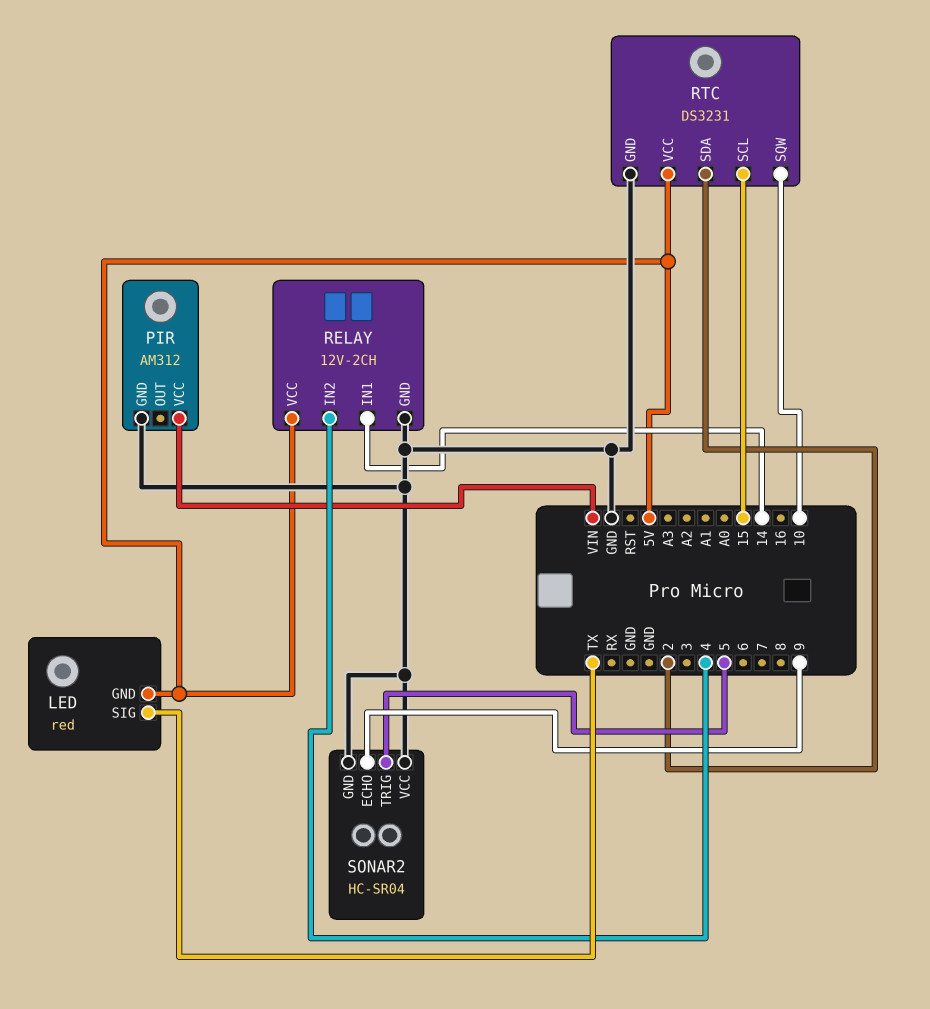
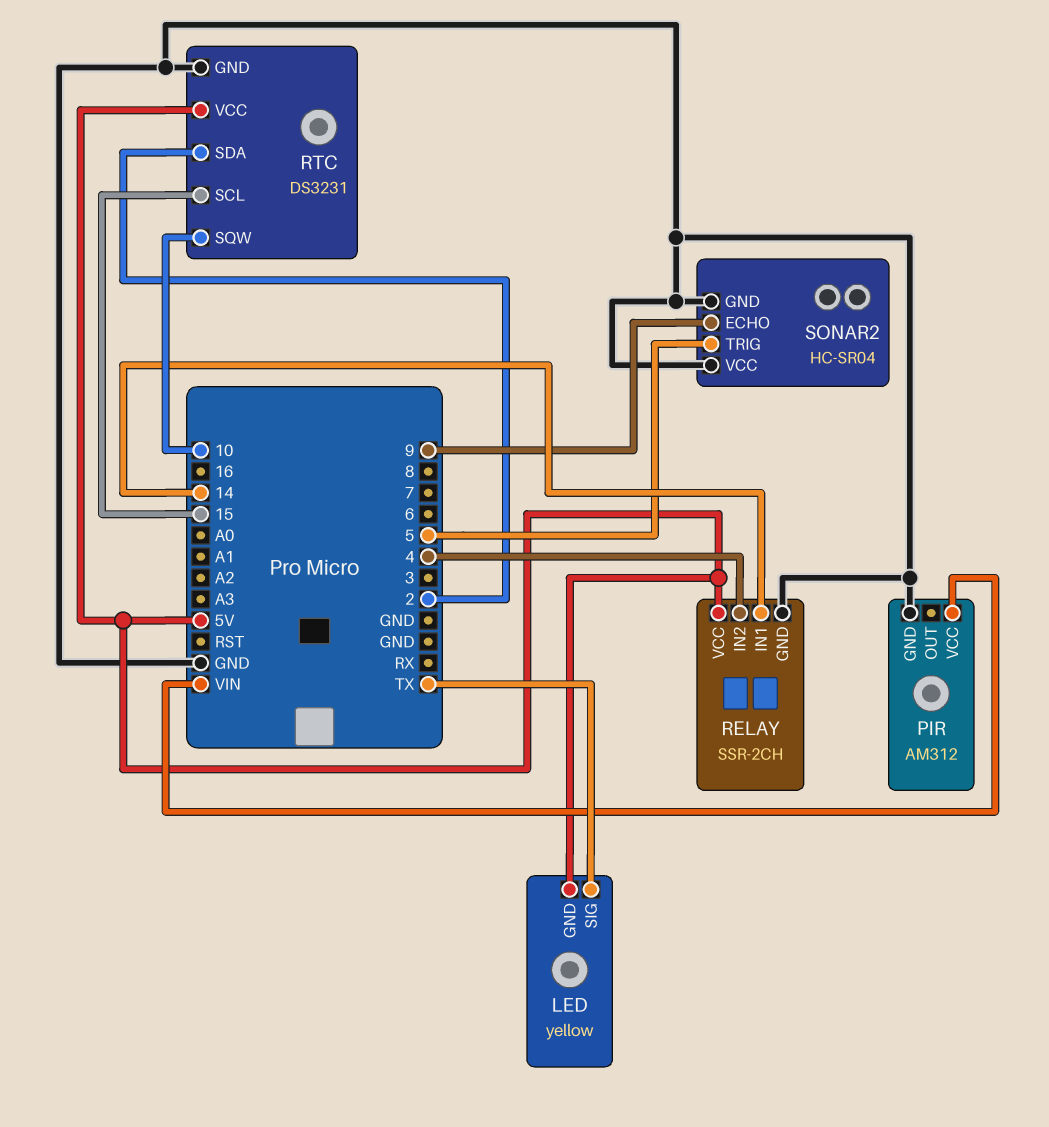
LED: red -> yellow
RELAY: 12V-2CH -> SSR-2CH

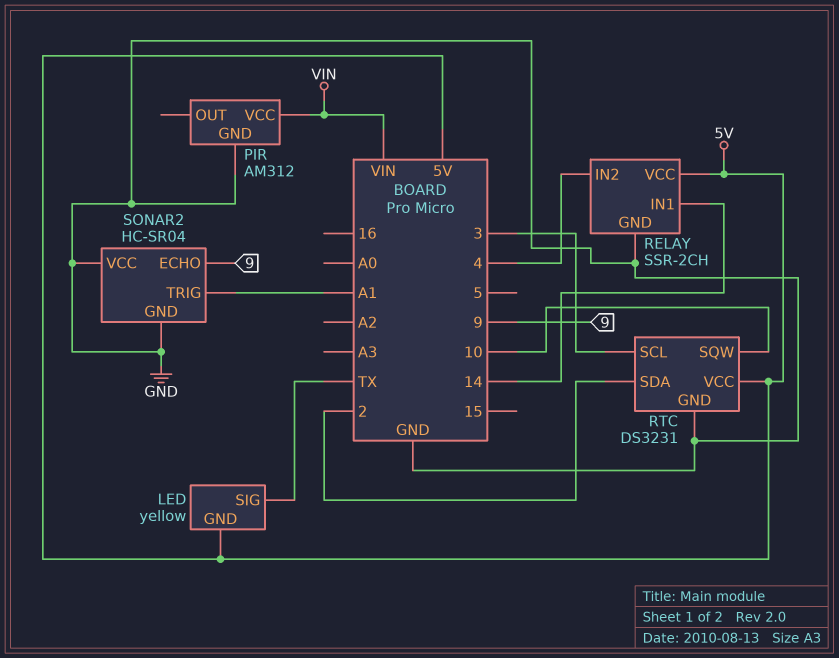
RTC pin SCL: 15 -> 3
SONAR2 pin TRIG: 5 -> A1

